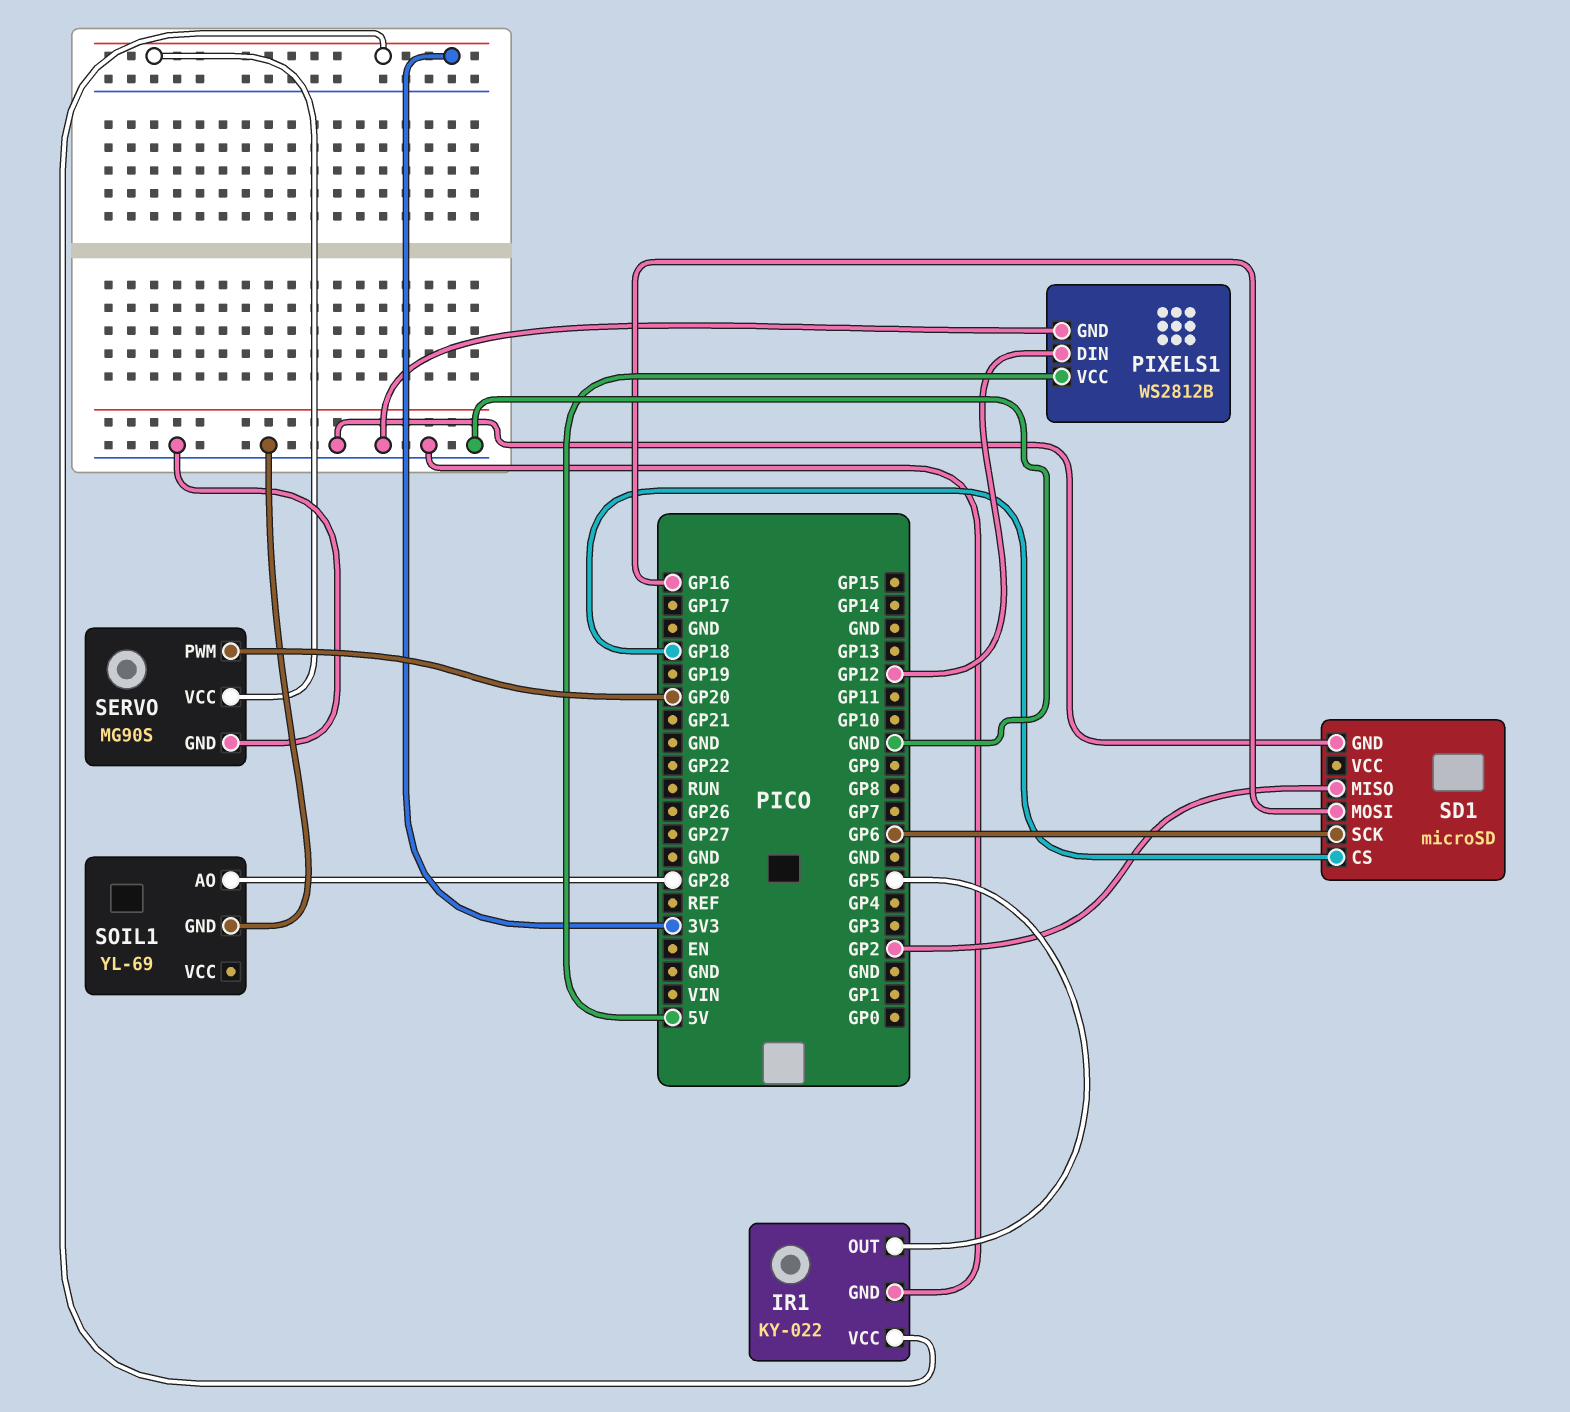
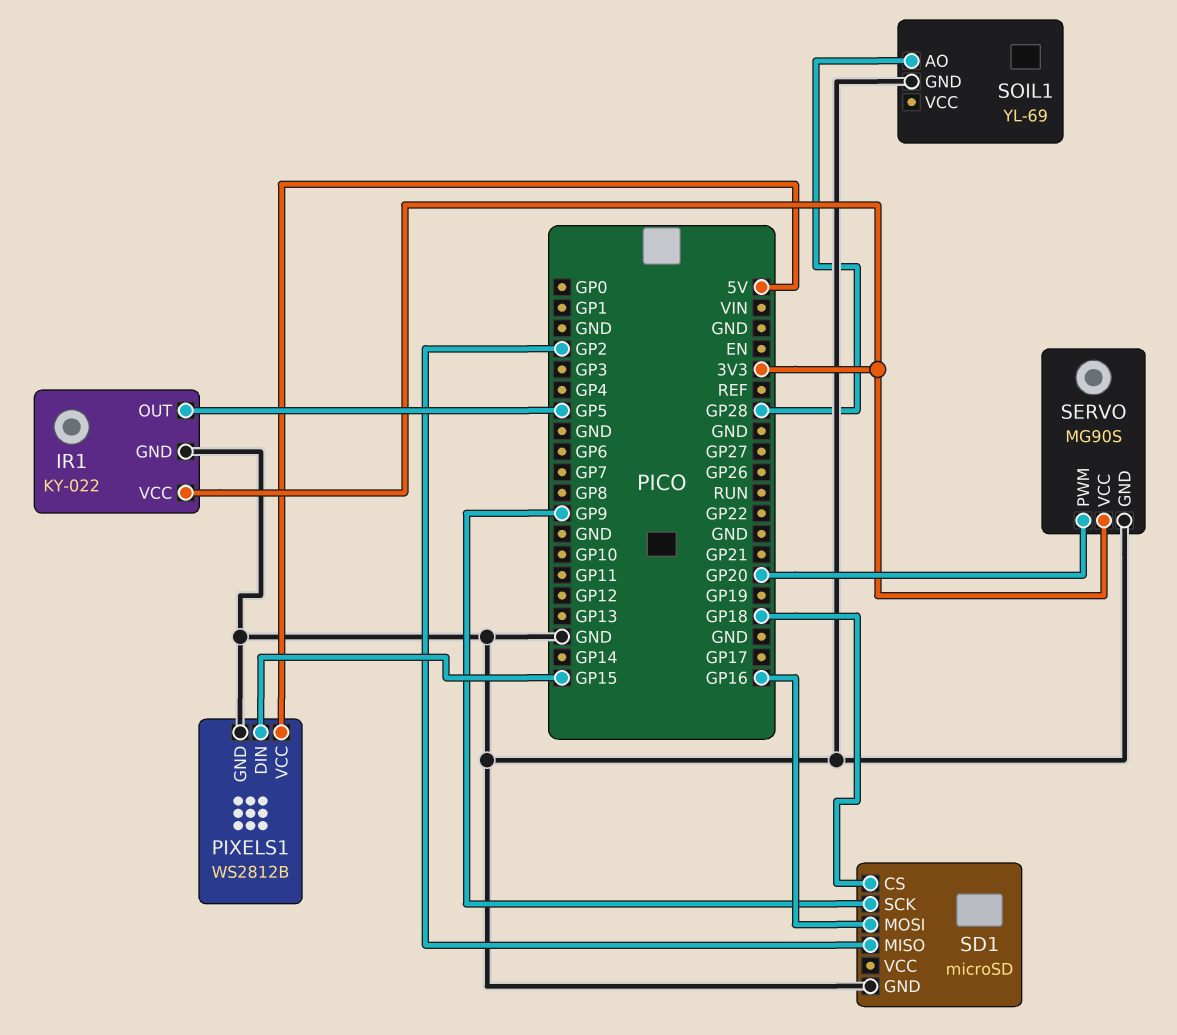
PIXELS1 pin DIN: GP12 -> GP15
SD1 pin SCK: GP6 -> GP9

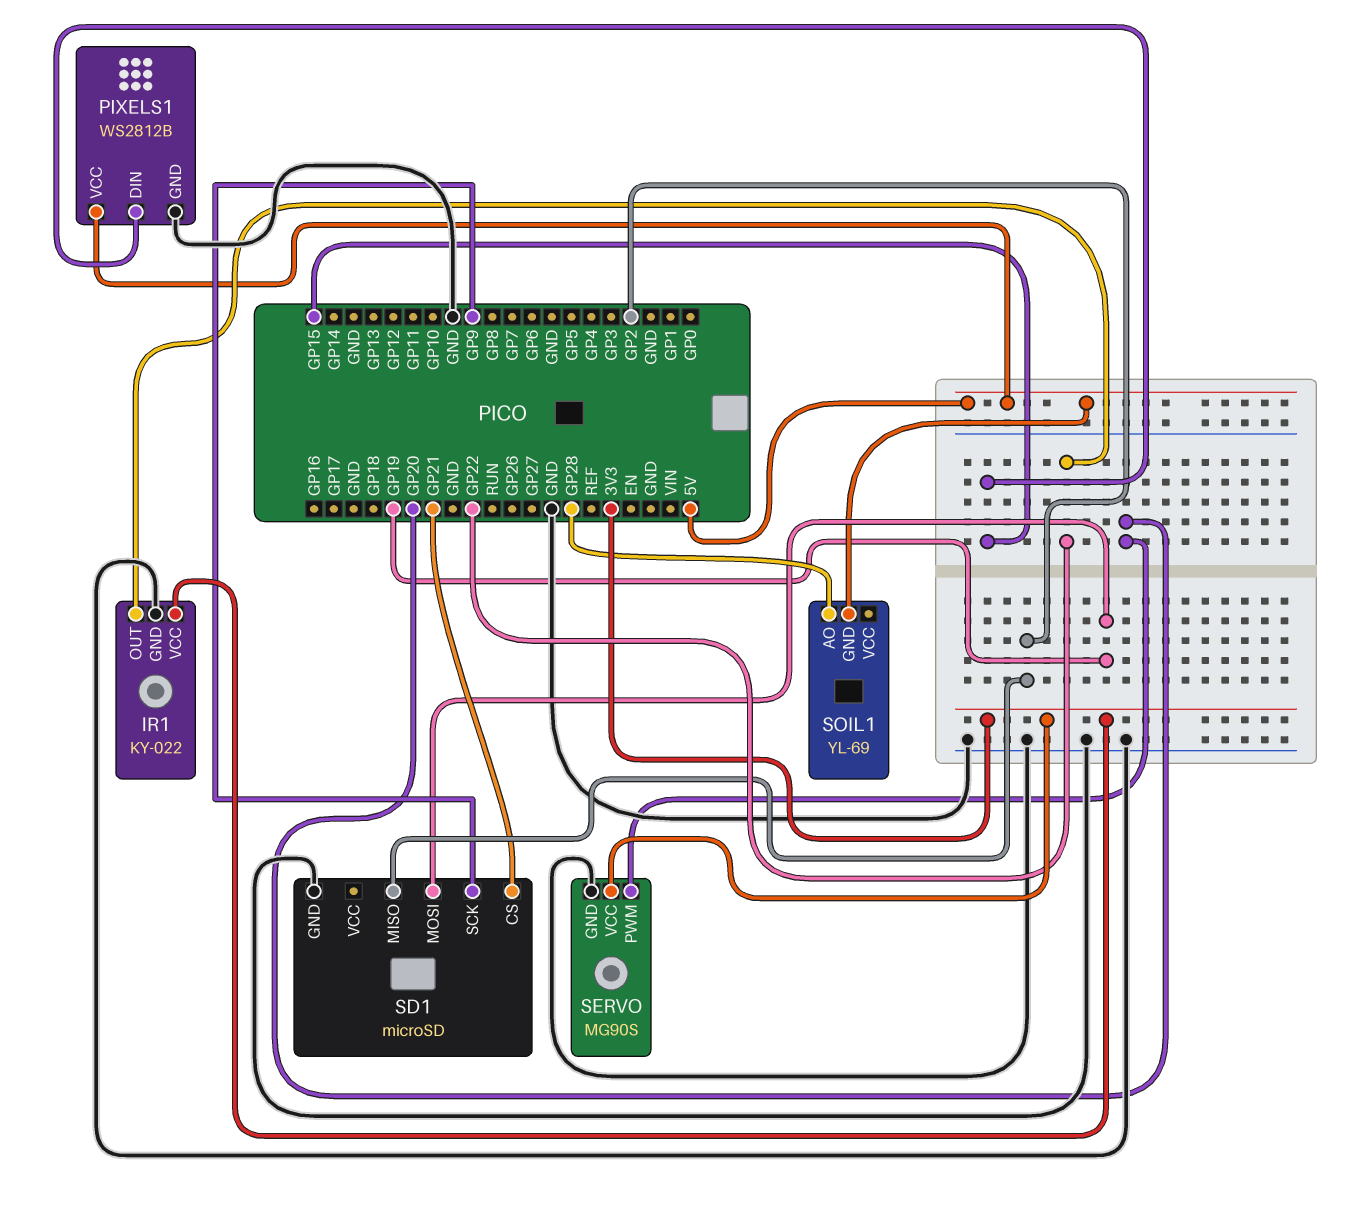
IR1 pin OUT: GP5 -> GP22
SD1 pin CS: GP18 -> GP21
SD1 pin MOSI: GP16 -> GP19
SOIL1 pin GND: GND -> 5V

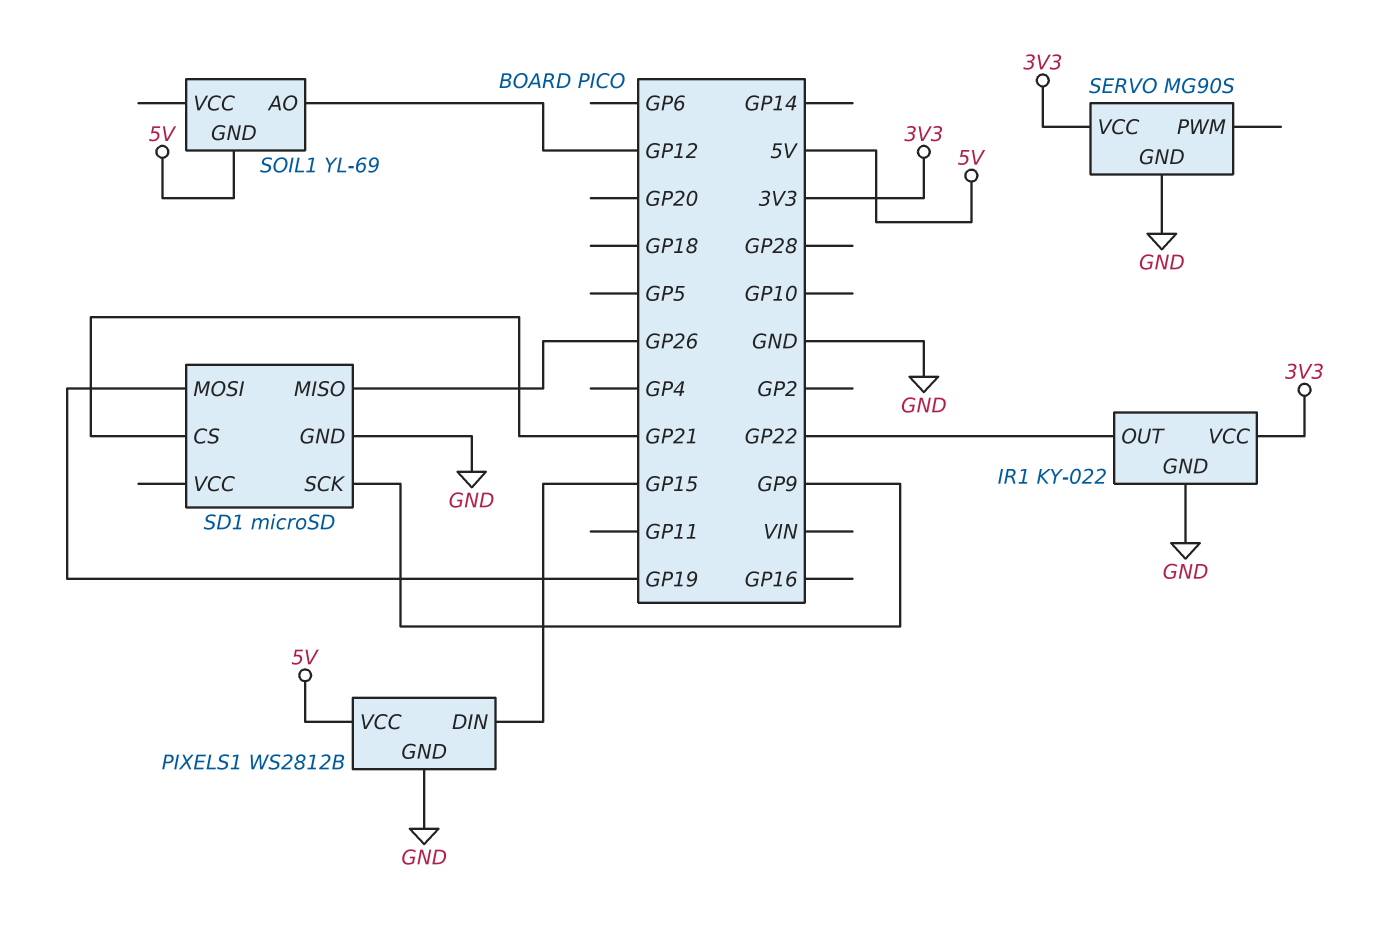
SD1 pin MISO: GP2 -> GP26
SERVO pin PWM: GP20 -> none
SOIL1 pin AO: GP28 -> GP12

